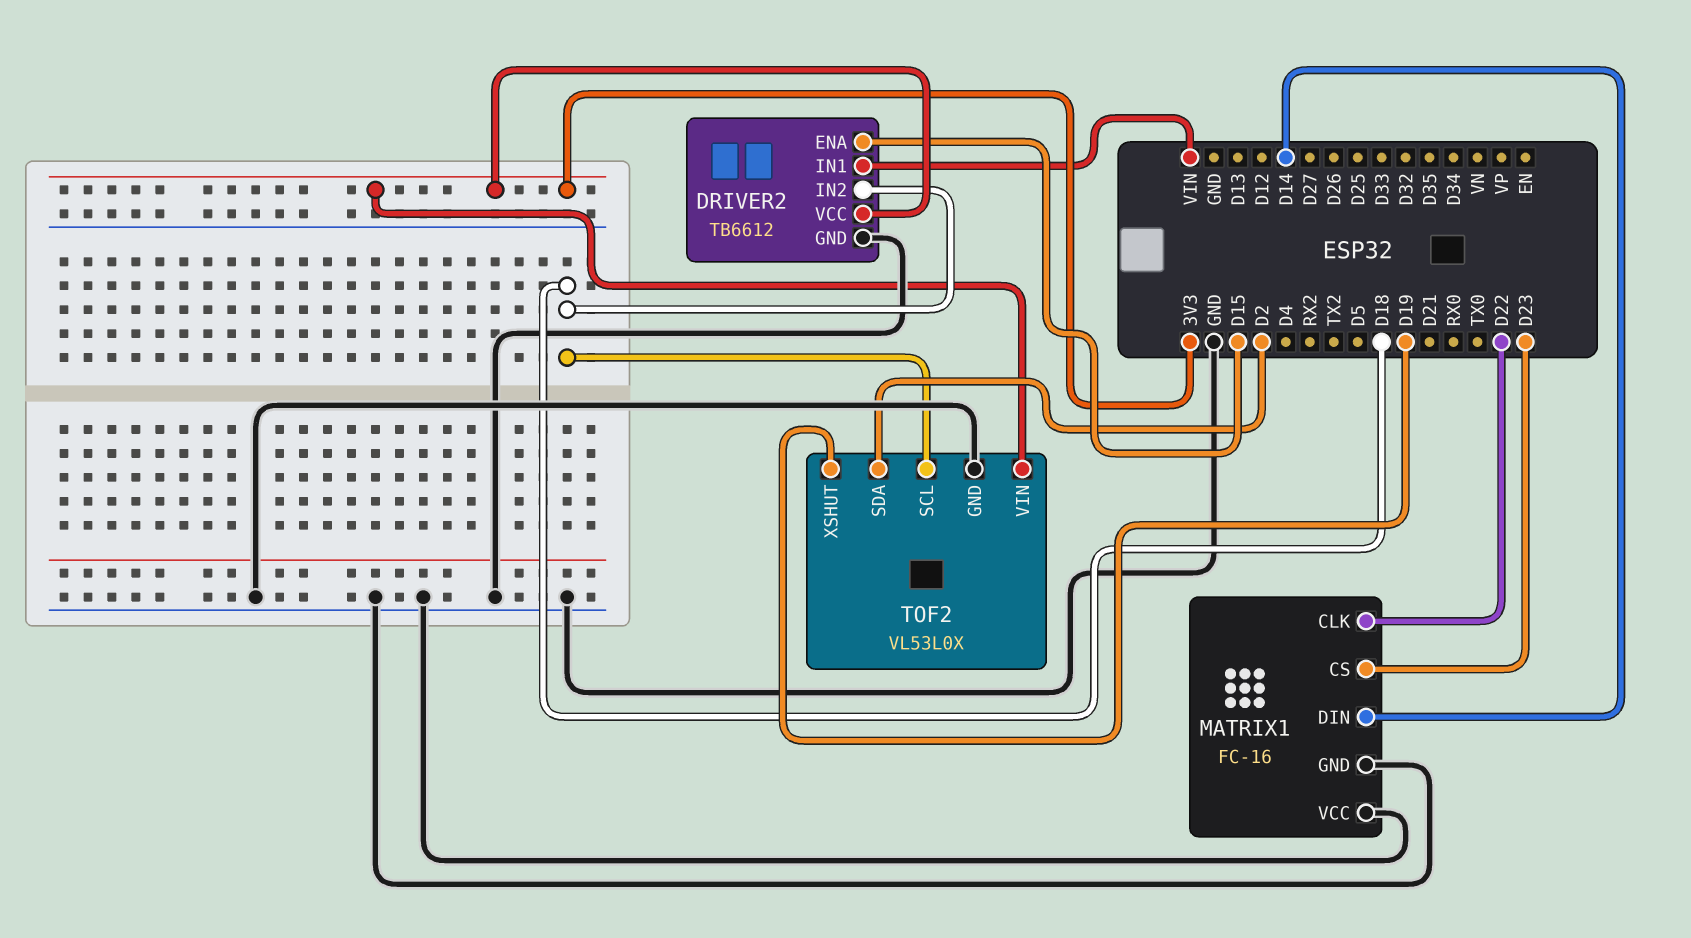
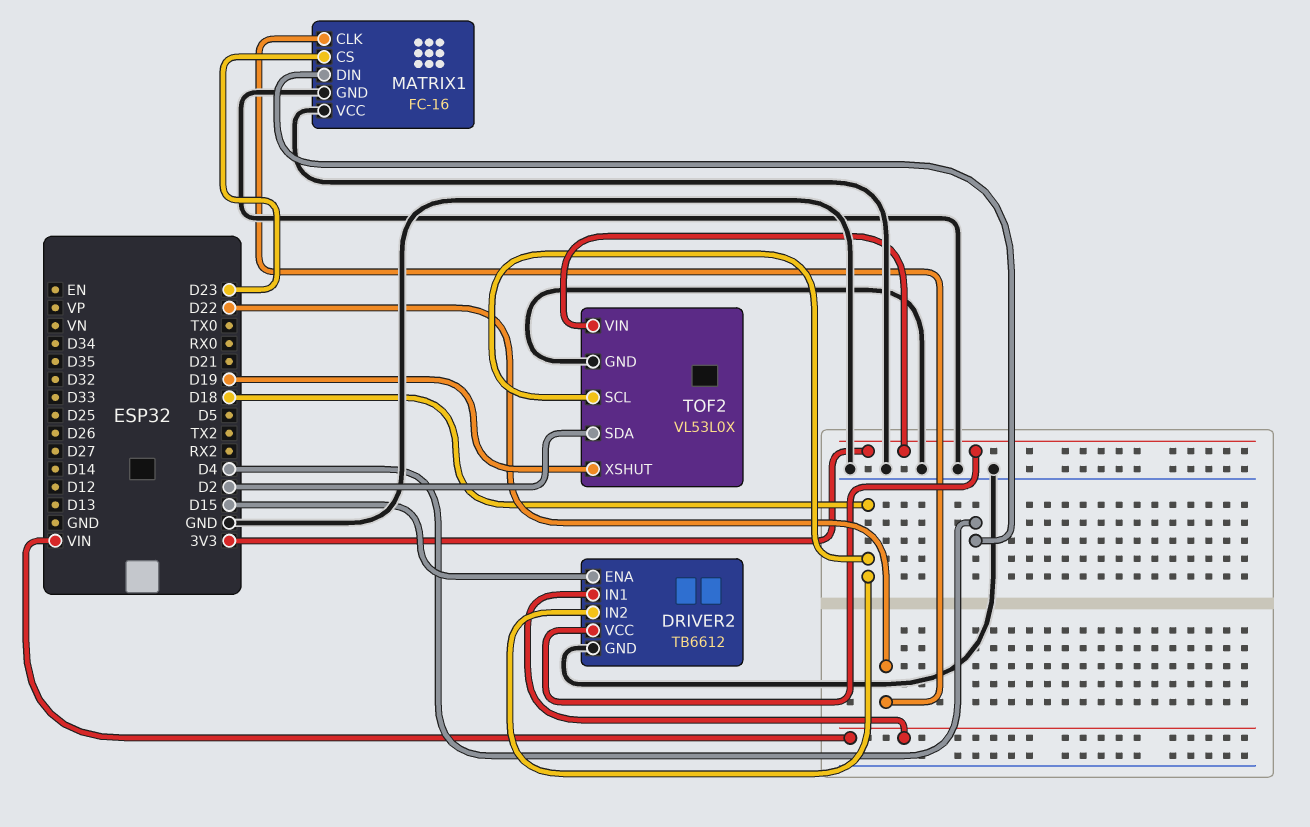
MATRIX1 pin DIN: D14 -> D4

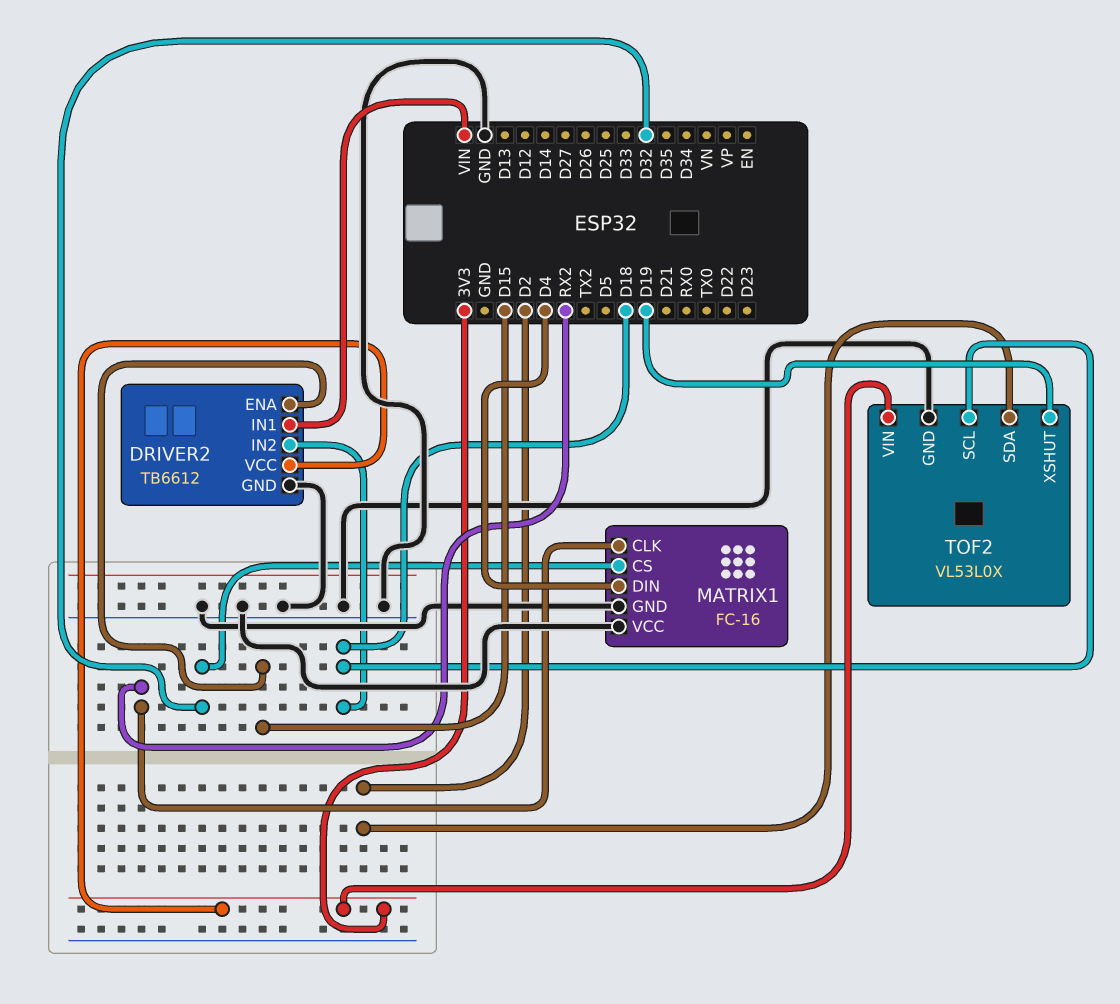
MATRIX1 pin CLK: D22 -> RX2
MATRIX1 pin CS: D23 -> D32

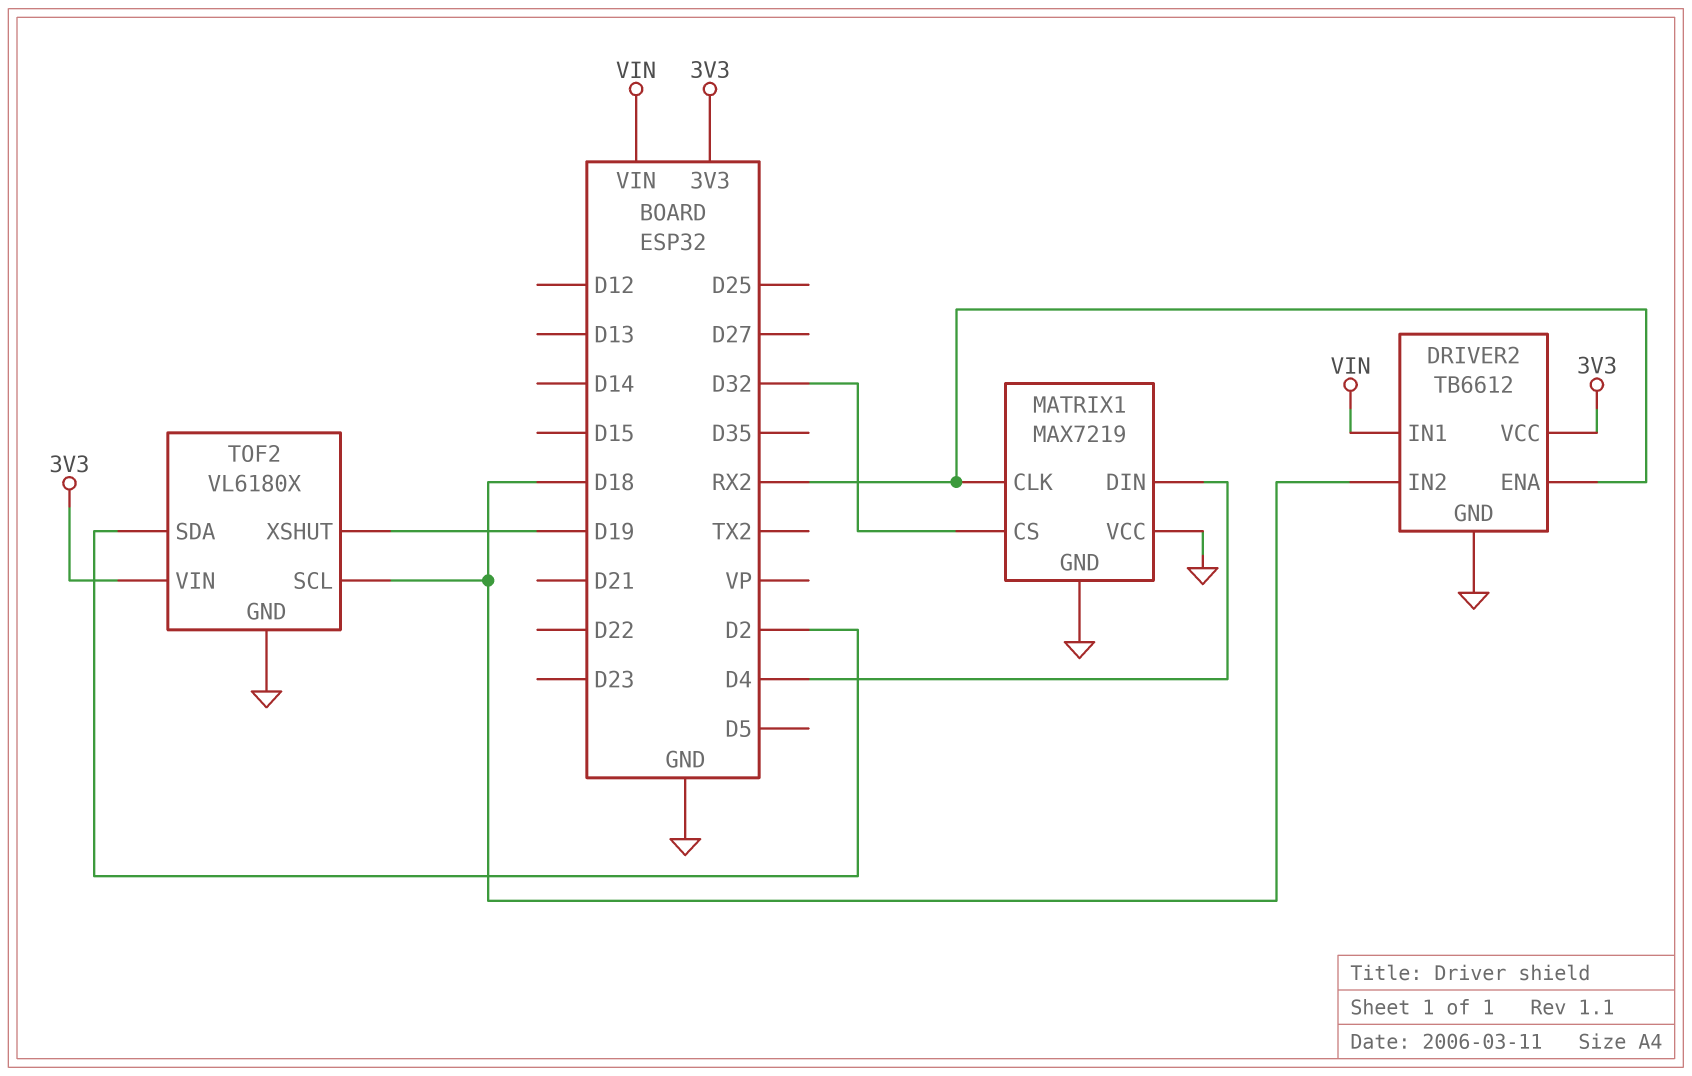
DRIVER2 pin ENA: D15 -> RX2
MATRIX1: FC-16 -> MAX7219
TOF2: VL53L0X -> VL6180X

